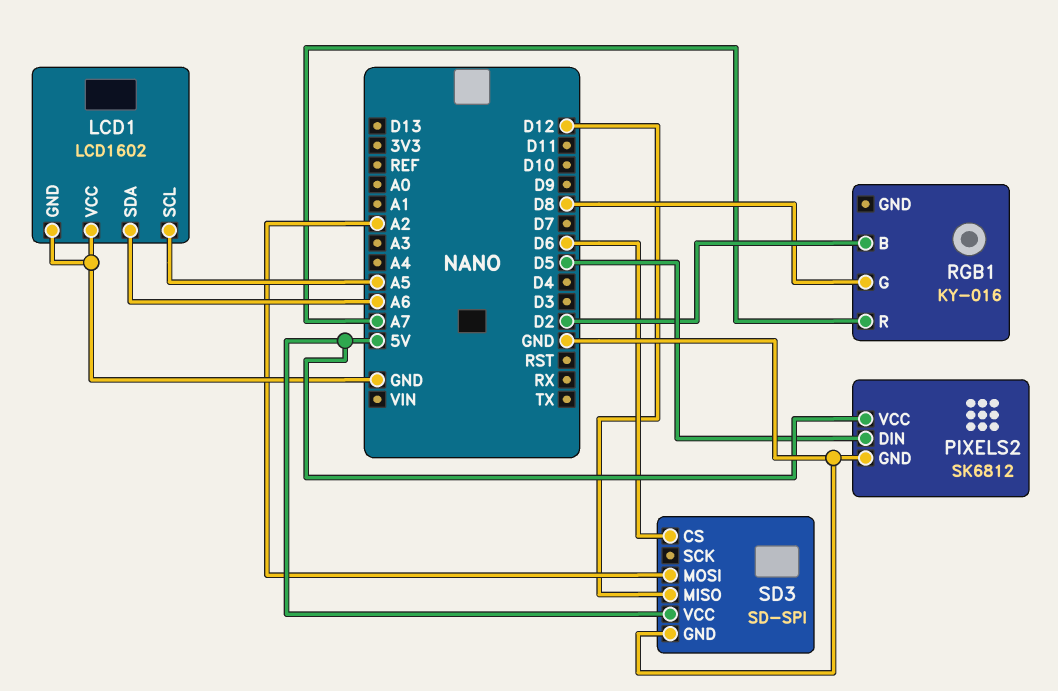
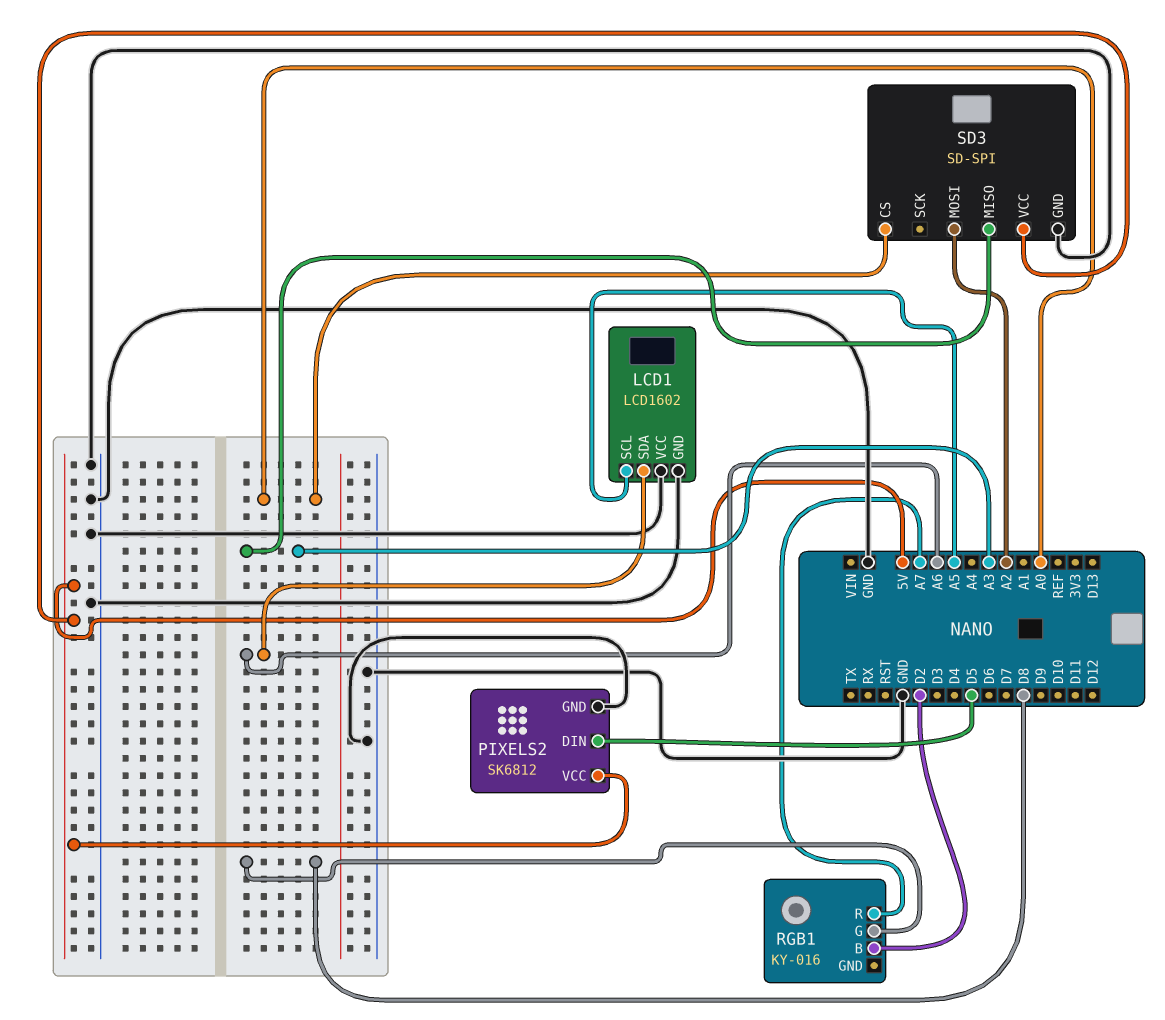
SD3 pin CS: D6 -> A0
SD3 pin MISO: D12 -> A3

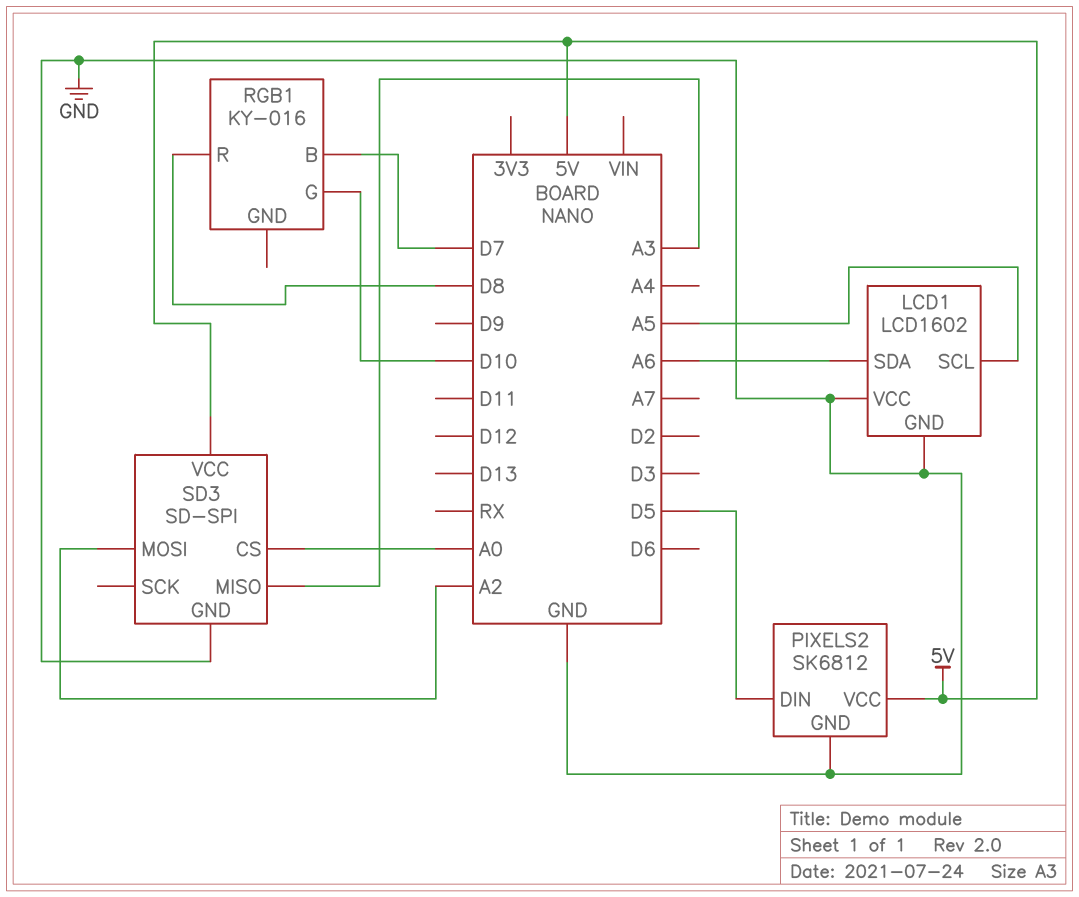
RGB1 pin B: D2 -> D7
RGB1 pin G: D8 -> D10
RGB1 pin R: A7 -> D8

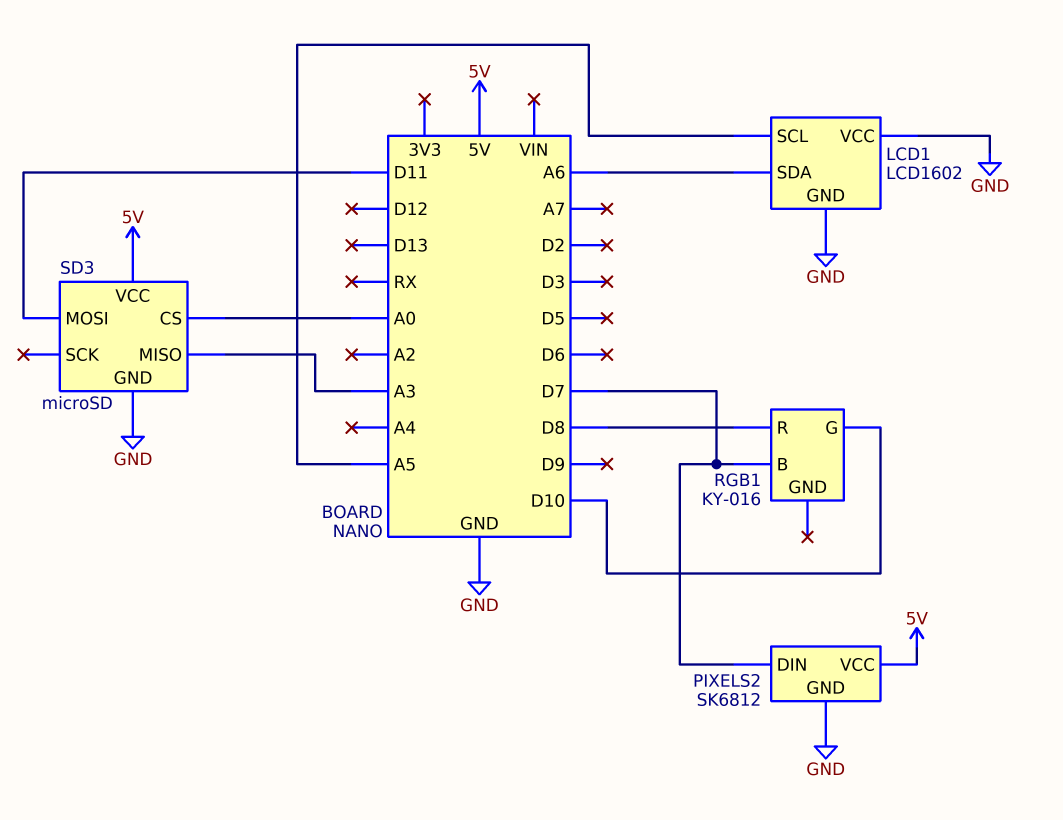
PIXELS2 pin DIN: D5 -> D7
SD3: SD-SPI -> microSD
SD3 pin MOSI: A2 -> D11

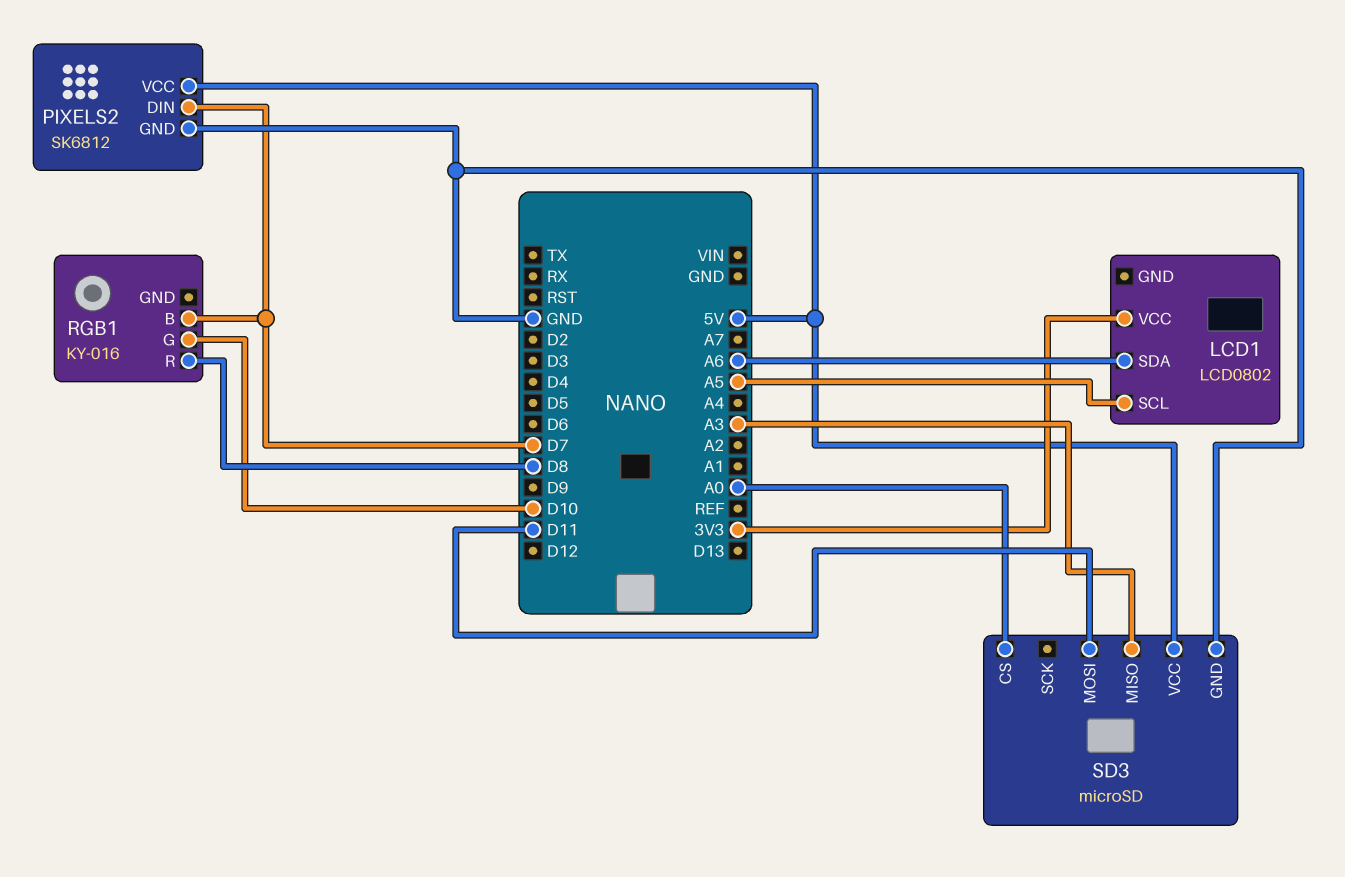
LCD1: LCD1602 -> LCD0802
LCD1 pin GND: GND -> none
LCD1 pin VCC: GND -> 3V3

